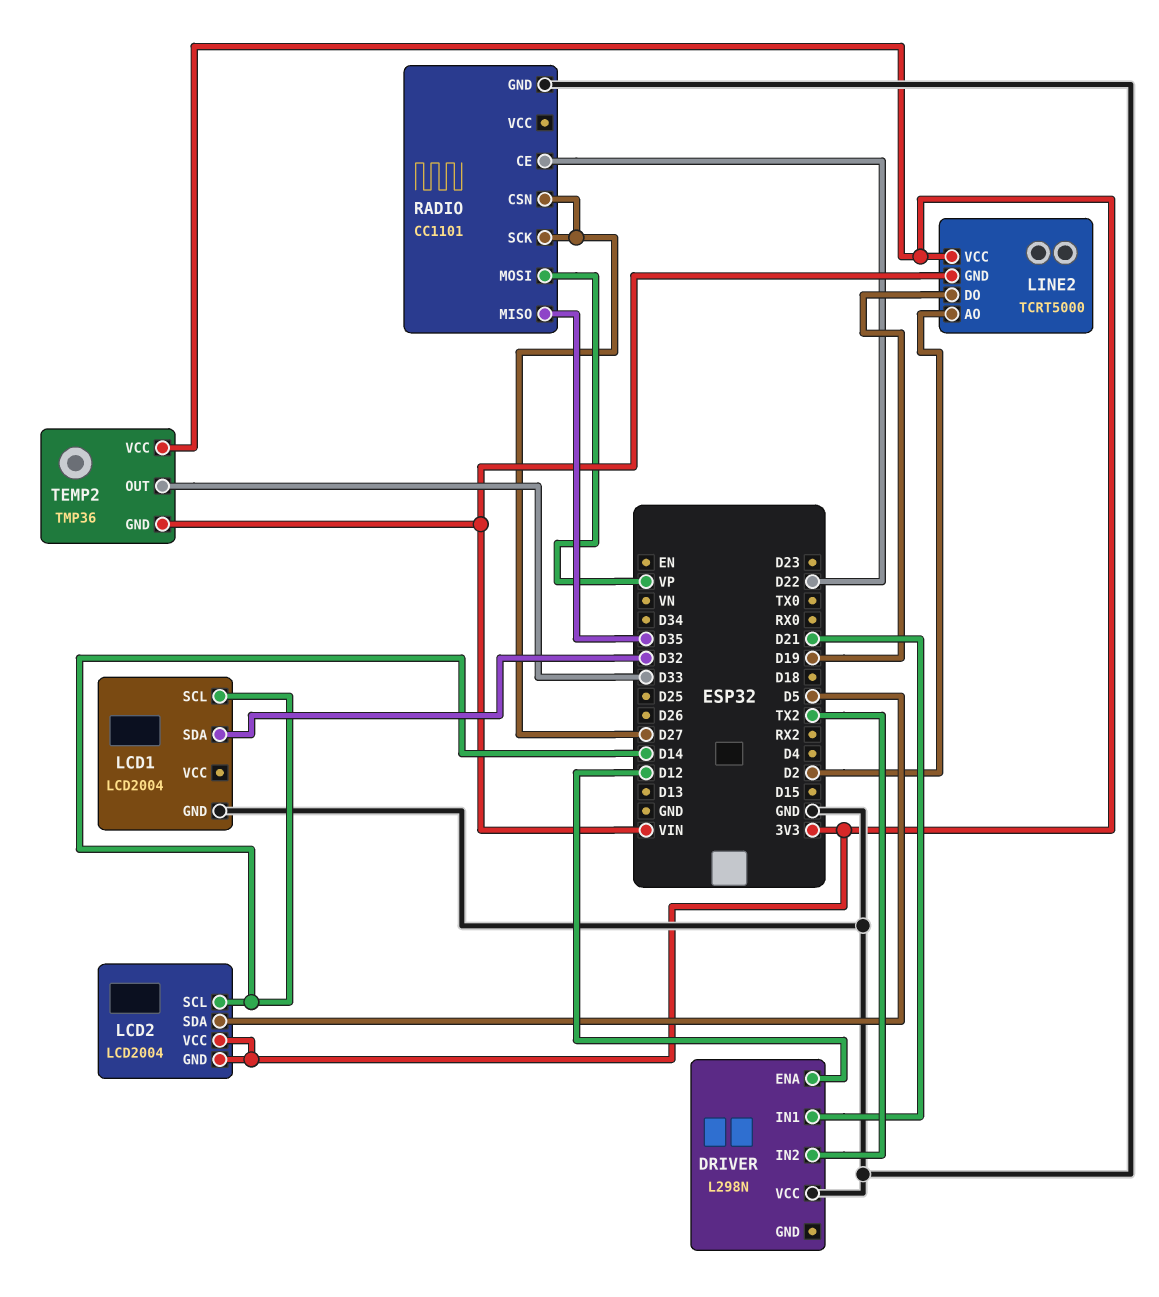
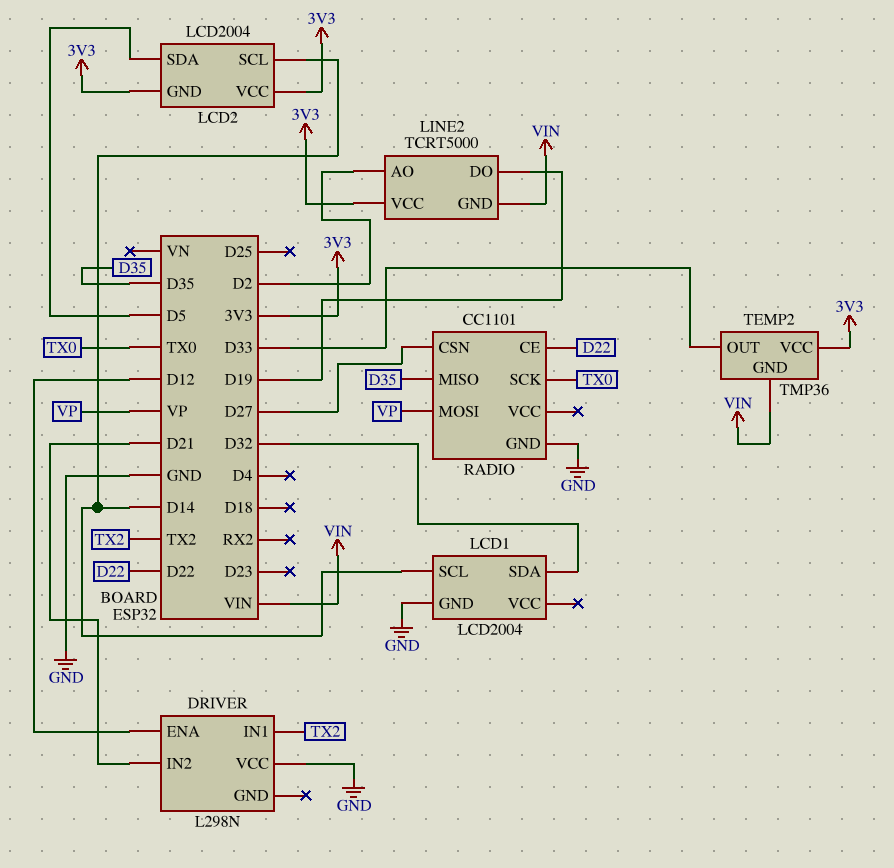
DRIVER pin IN1: D21 -> TX2
DRIVER pin IN2: TX2 -> D21
RADIO pin SCK: D27 -> TX0

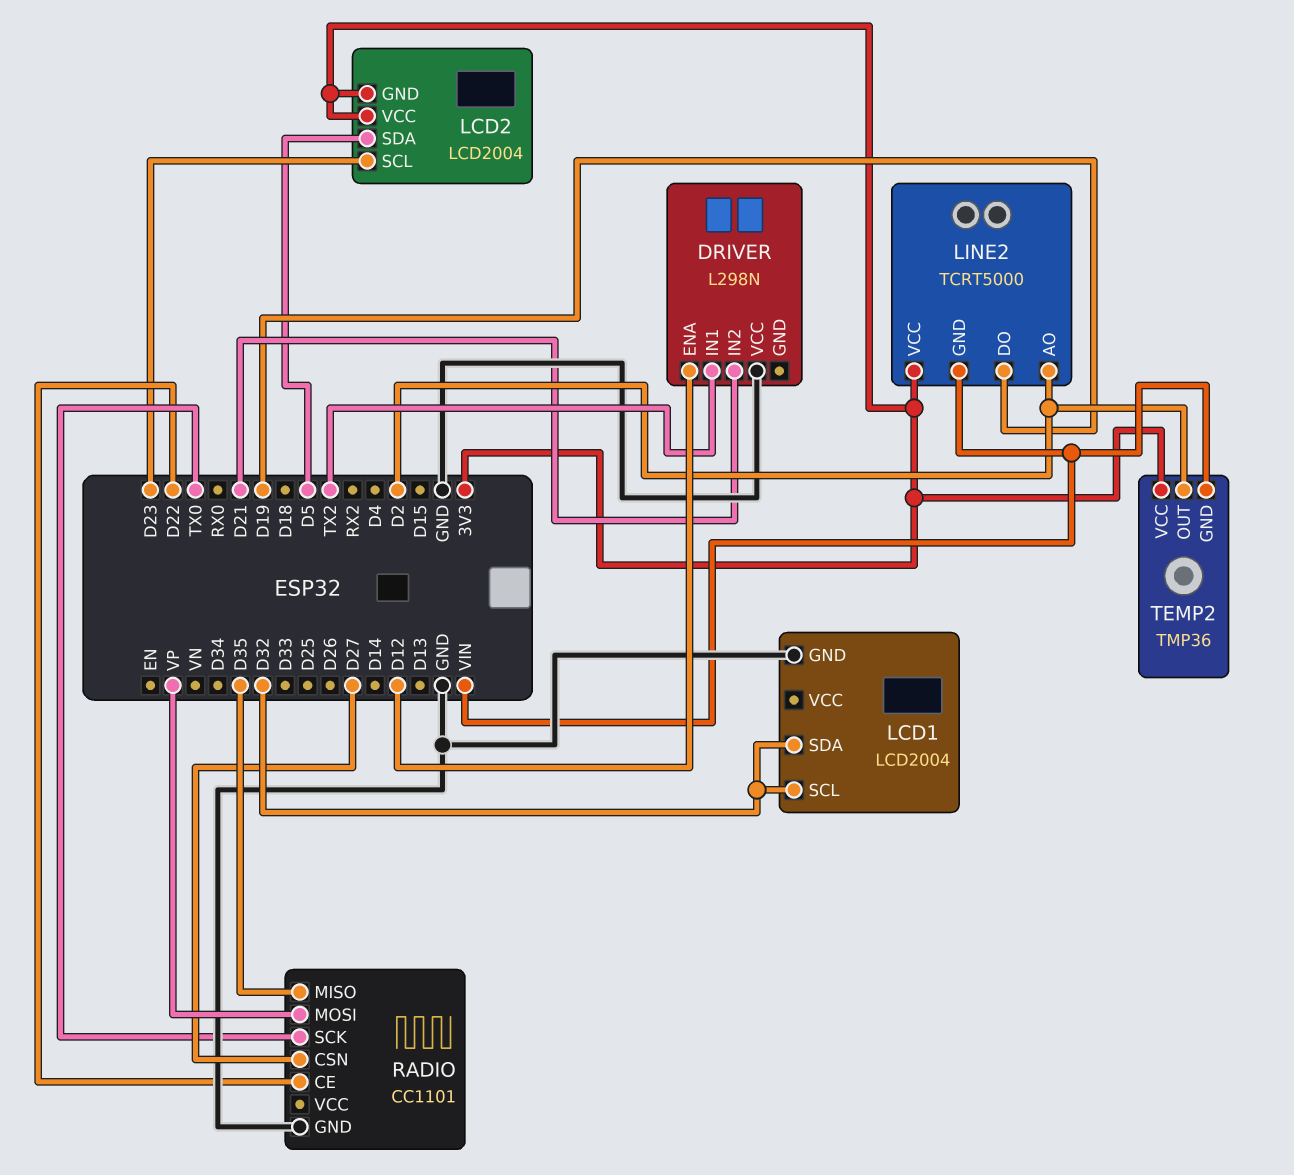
LCD1 pin SCL: D14 -> D32
LCD2 pin SCL: D14 -> D23
TEMP2 pin OUT: D33 -> D2

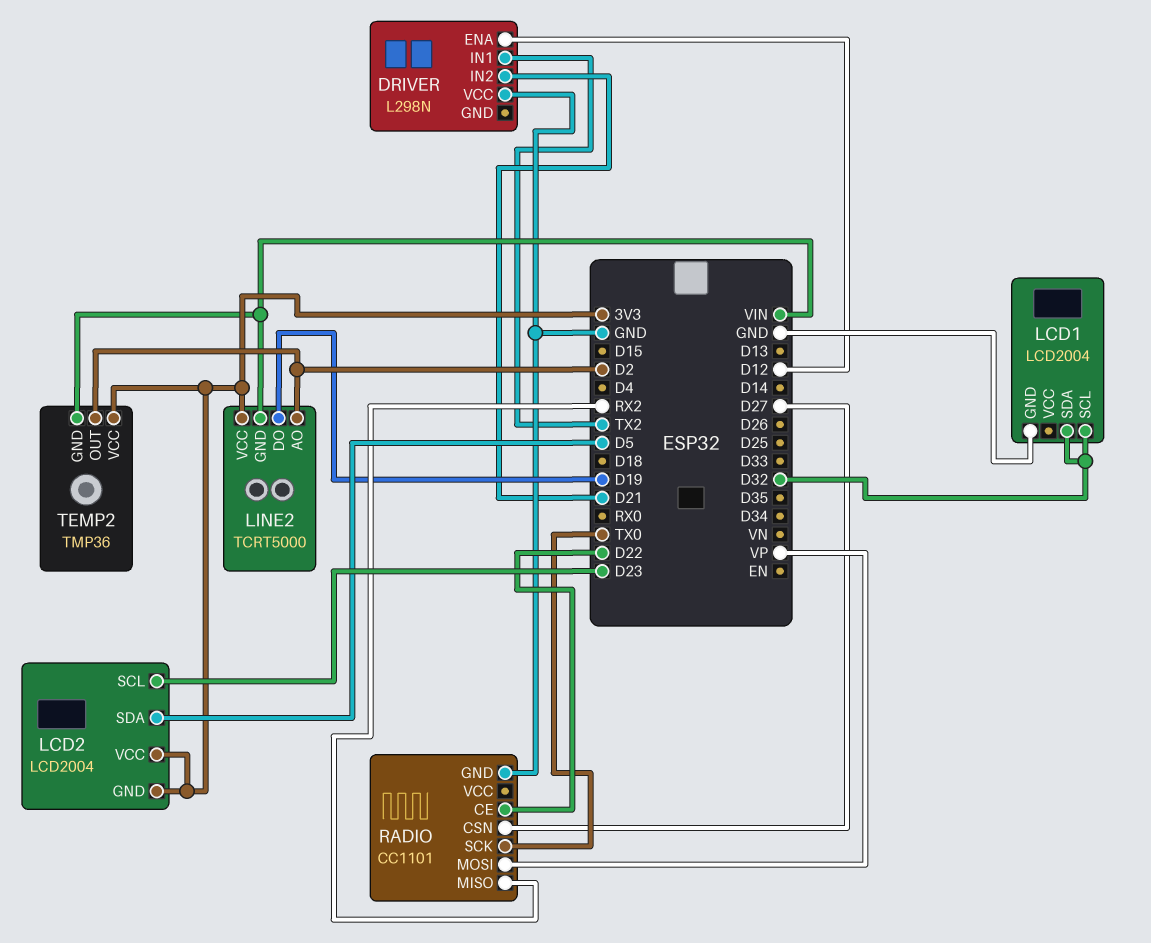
RADIO pin MISO: D35 -> RX2

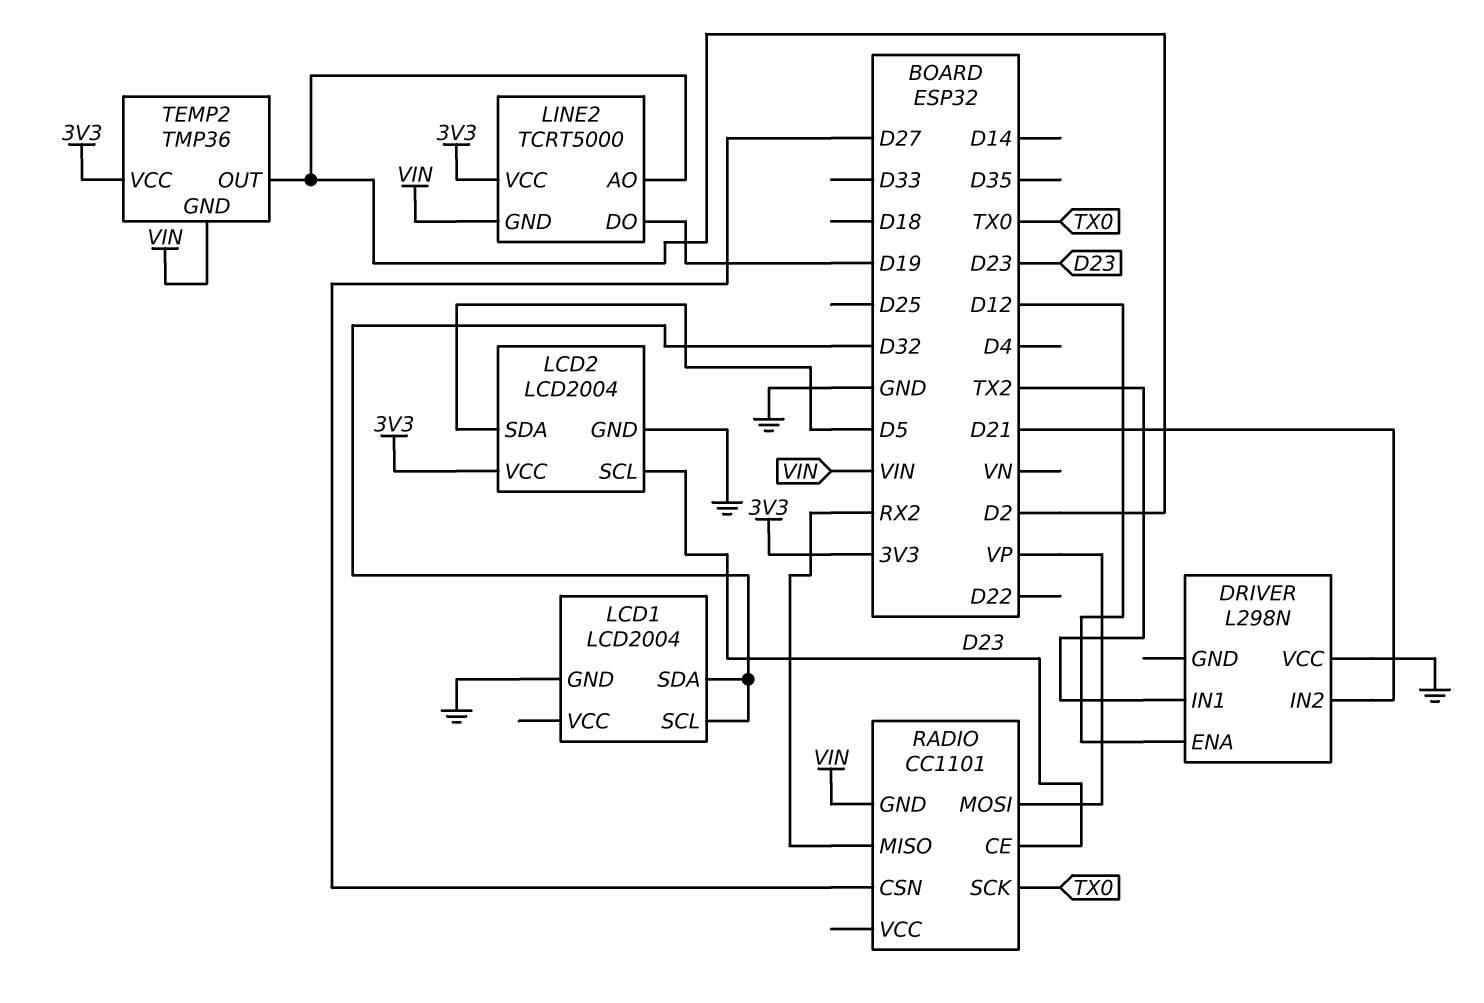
LCD2 pin GND: 3V3 -> GND
RADIO pin CE: D22 -> D23
RADIO pin GND: GND -> VIN

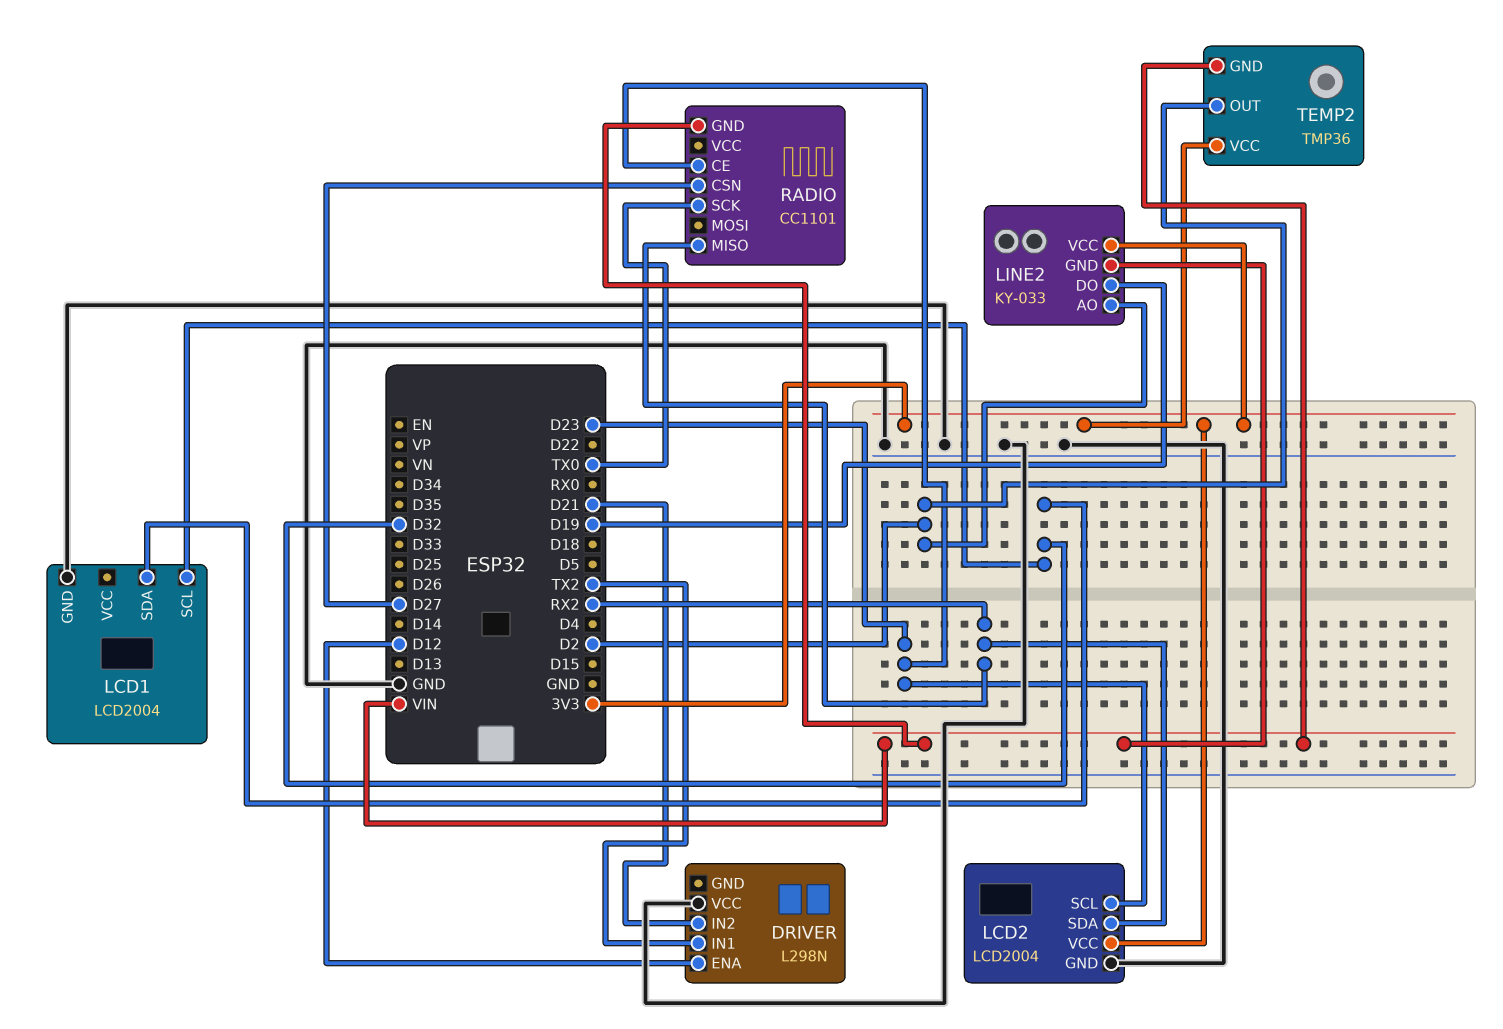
LCD2 pin SDA: D5 -> RX2
LINE2: TCRT5000 -> KY-033
RADIO pin MOSI: VP -> none

